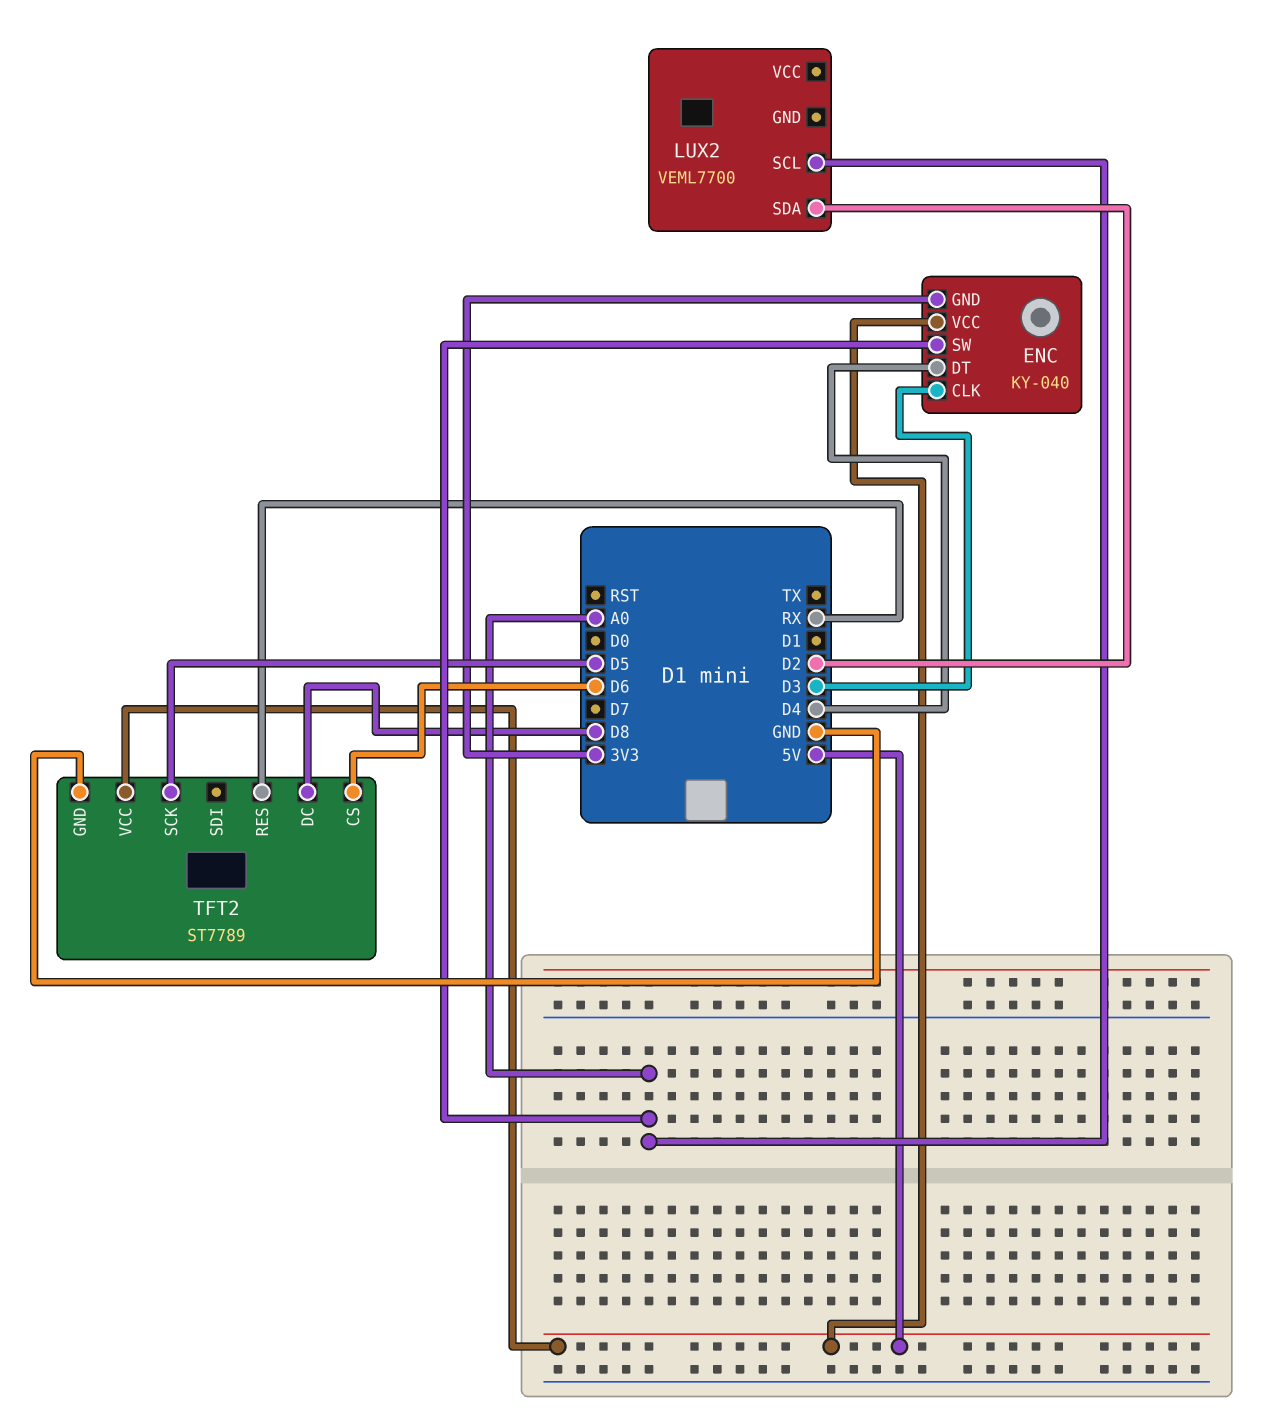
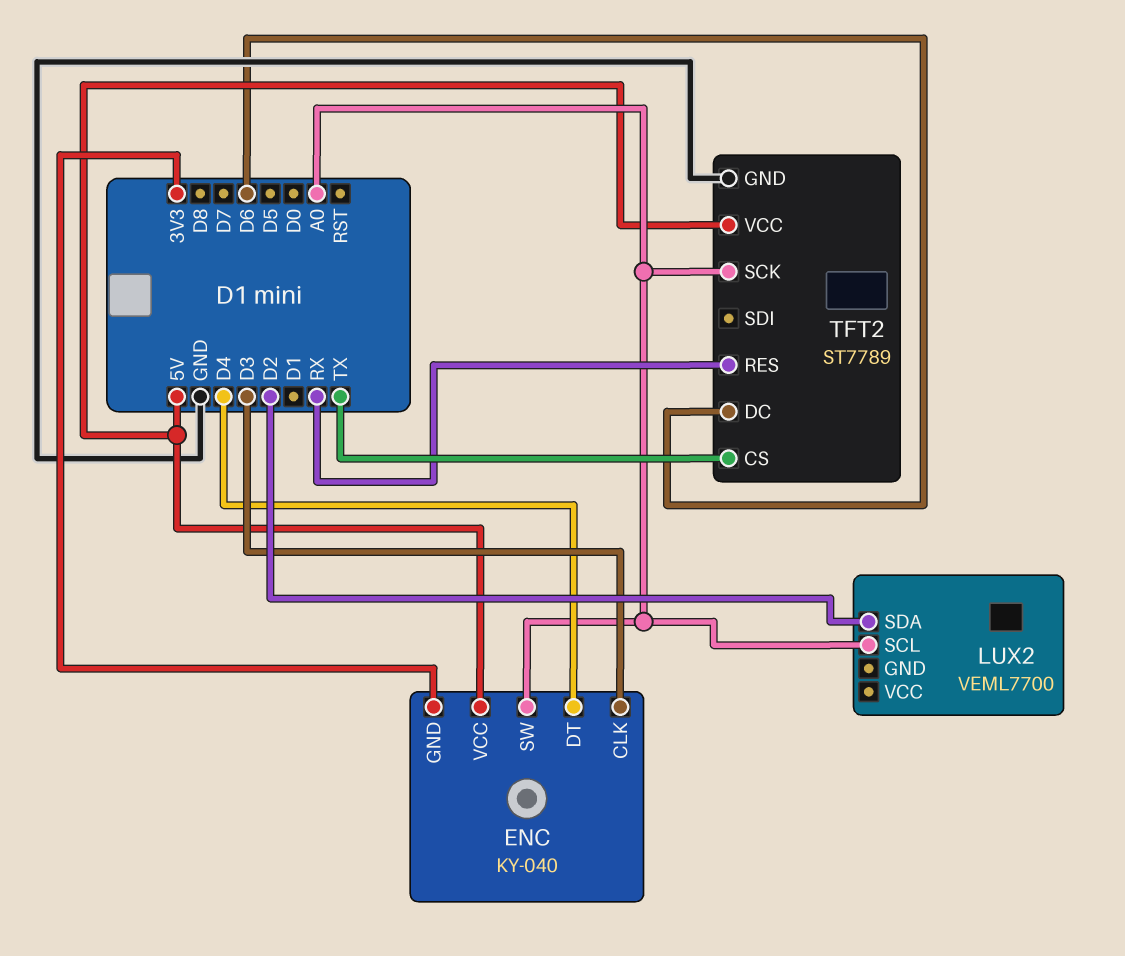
TFT2 pin CS: D6 -> TX
TFT2 pin DC: D8 -> D6
TFT2 pin SCK: D5 -> A0

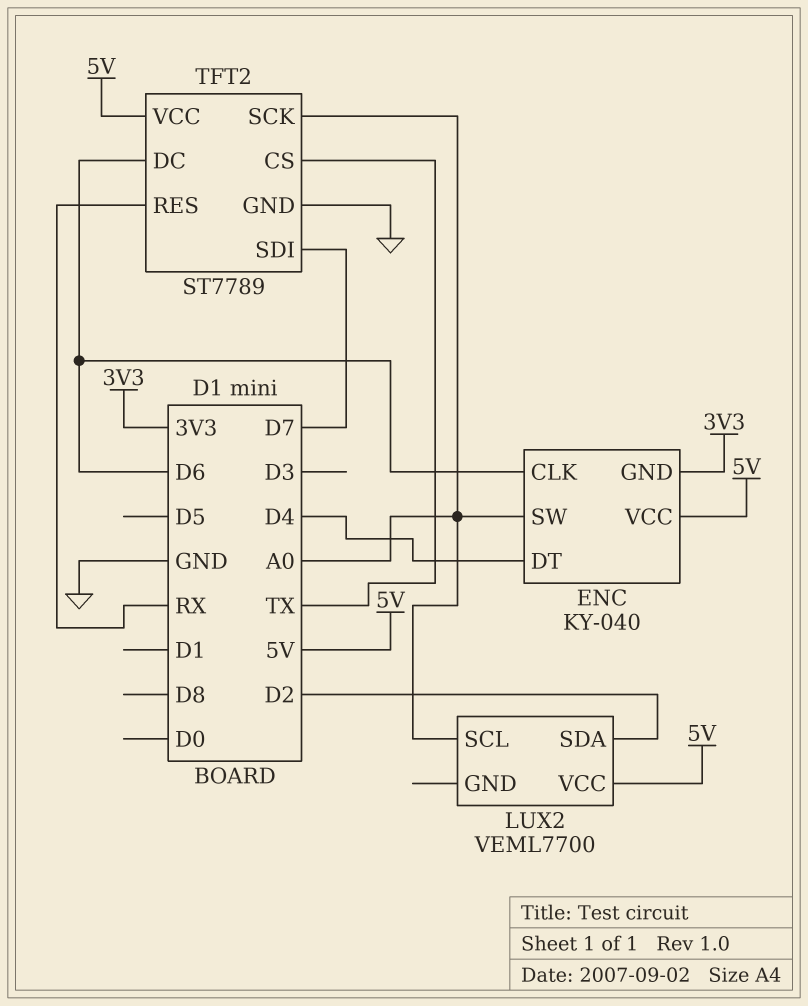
ENC pin CLK: D3 -> D6
LUX2 pin VCC: none -> 5V
TFT2 pin SDI: none -> D7

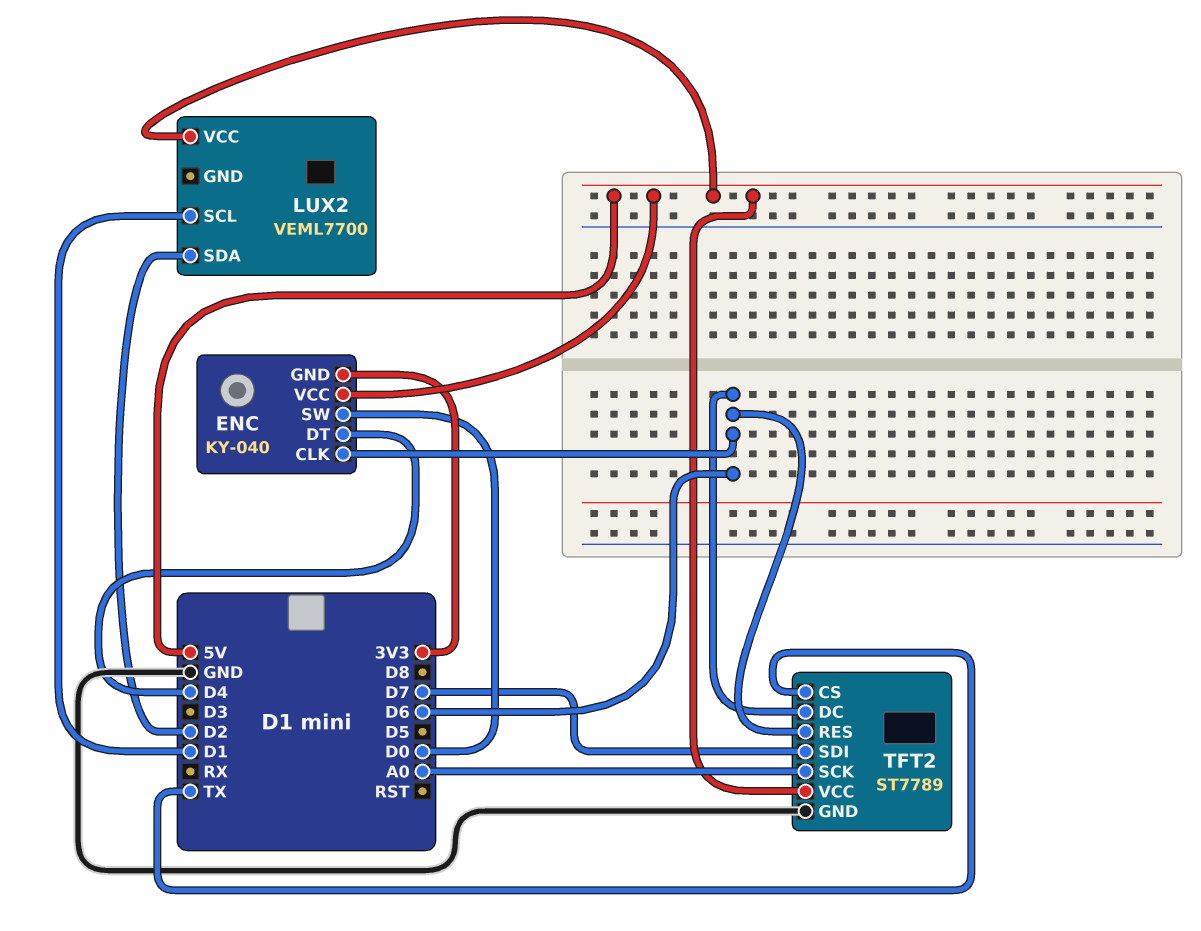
ENC pin SW: A0 -> D0
LUX2 pin SCL: A0 -> D1
TFT2 pin RES: RX -> D6

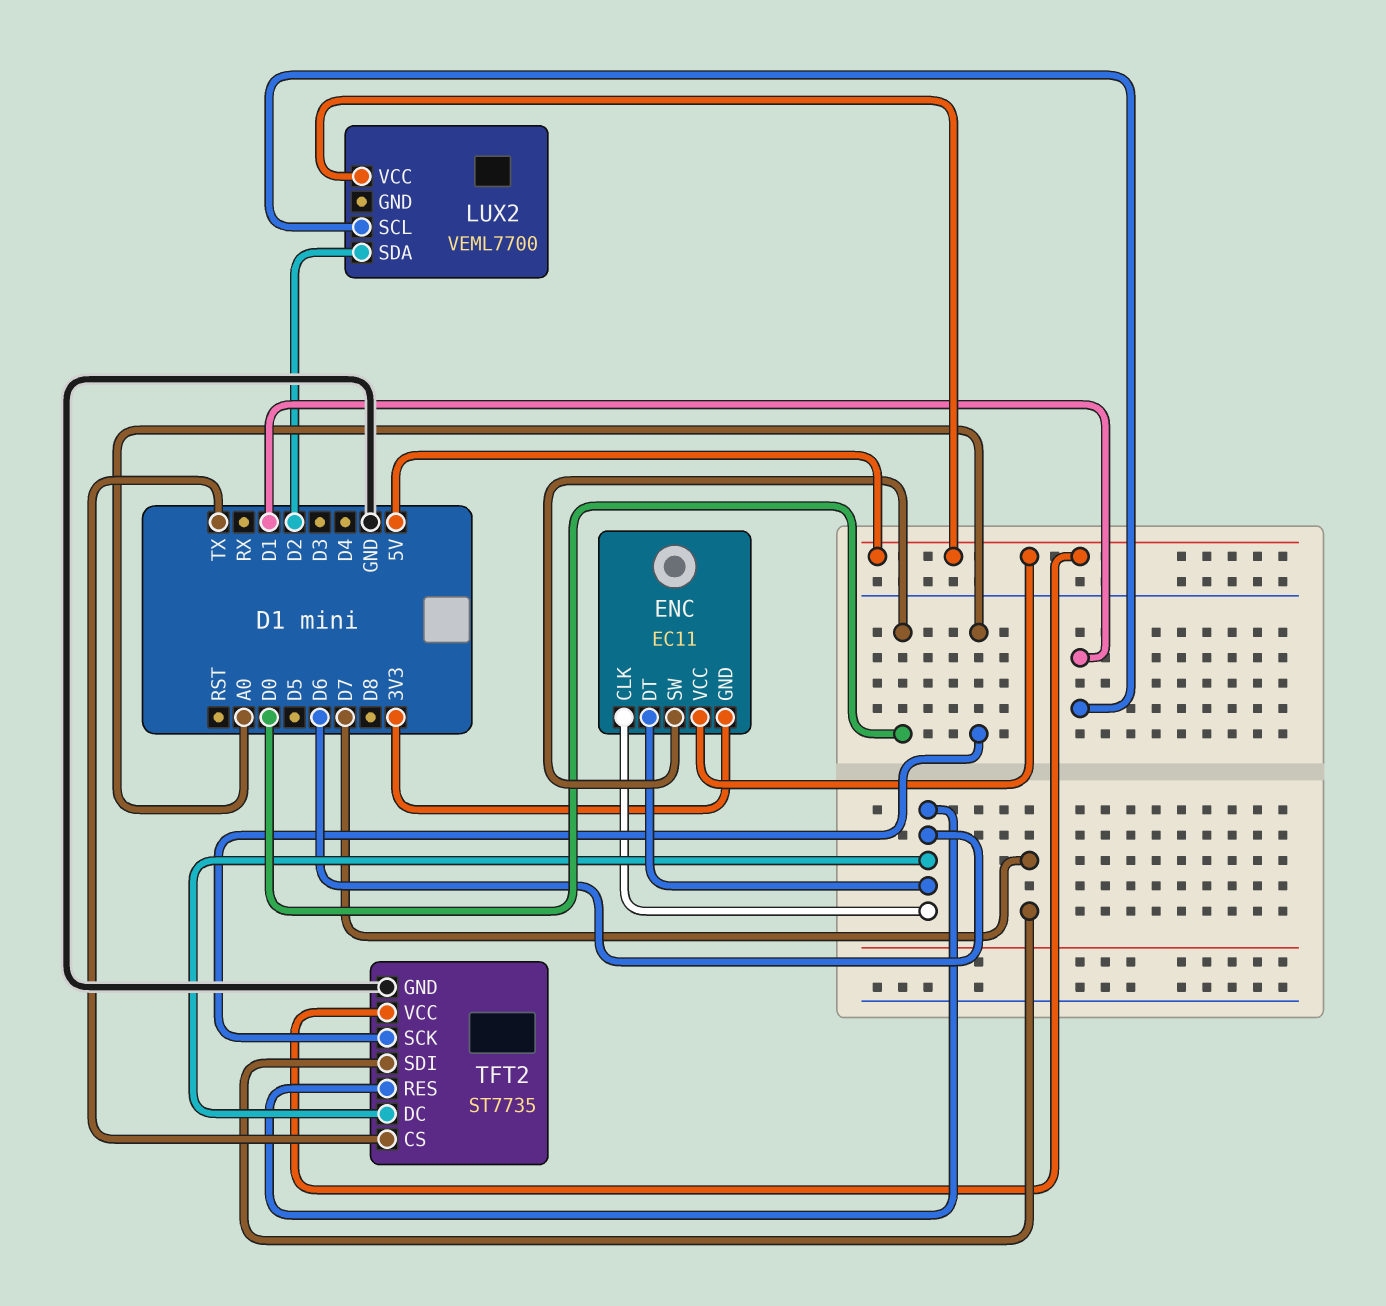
ENC: KY-040 -> EC11
ENC pin DT: D4 -> D6
TFT2: ST7789 -> ST7735

